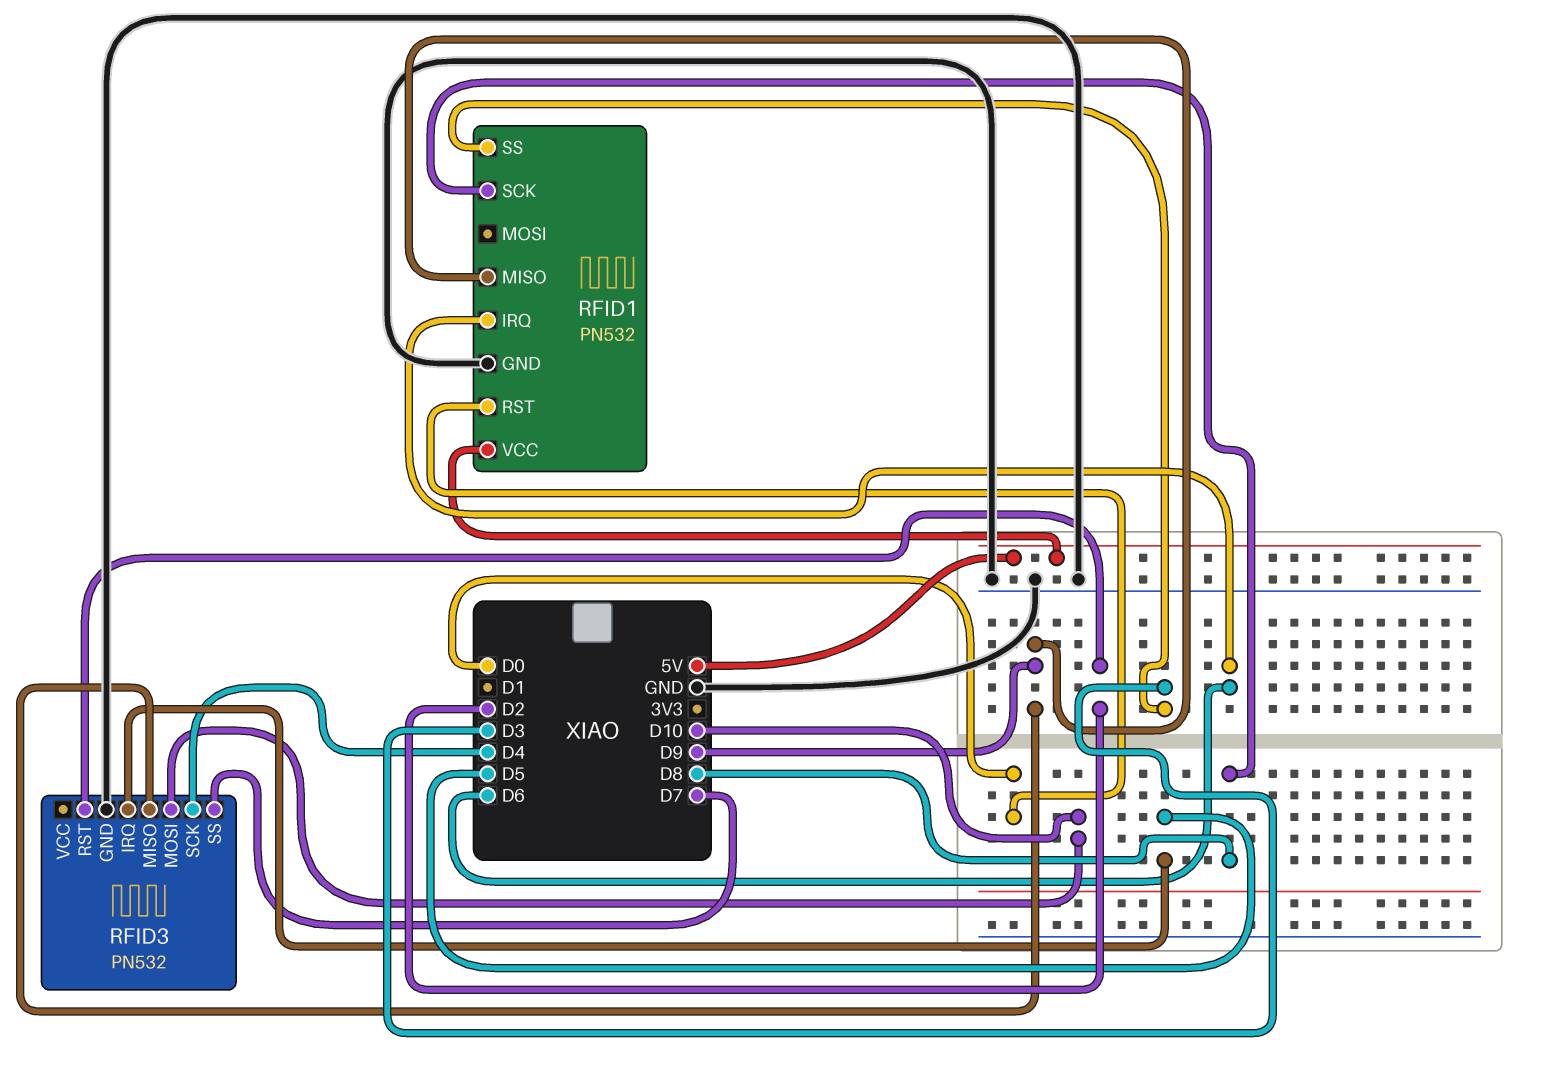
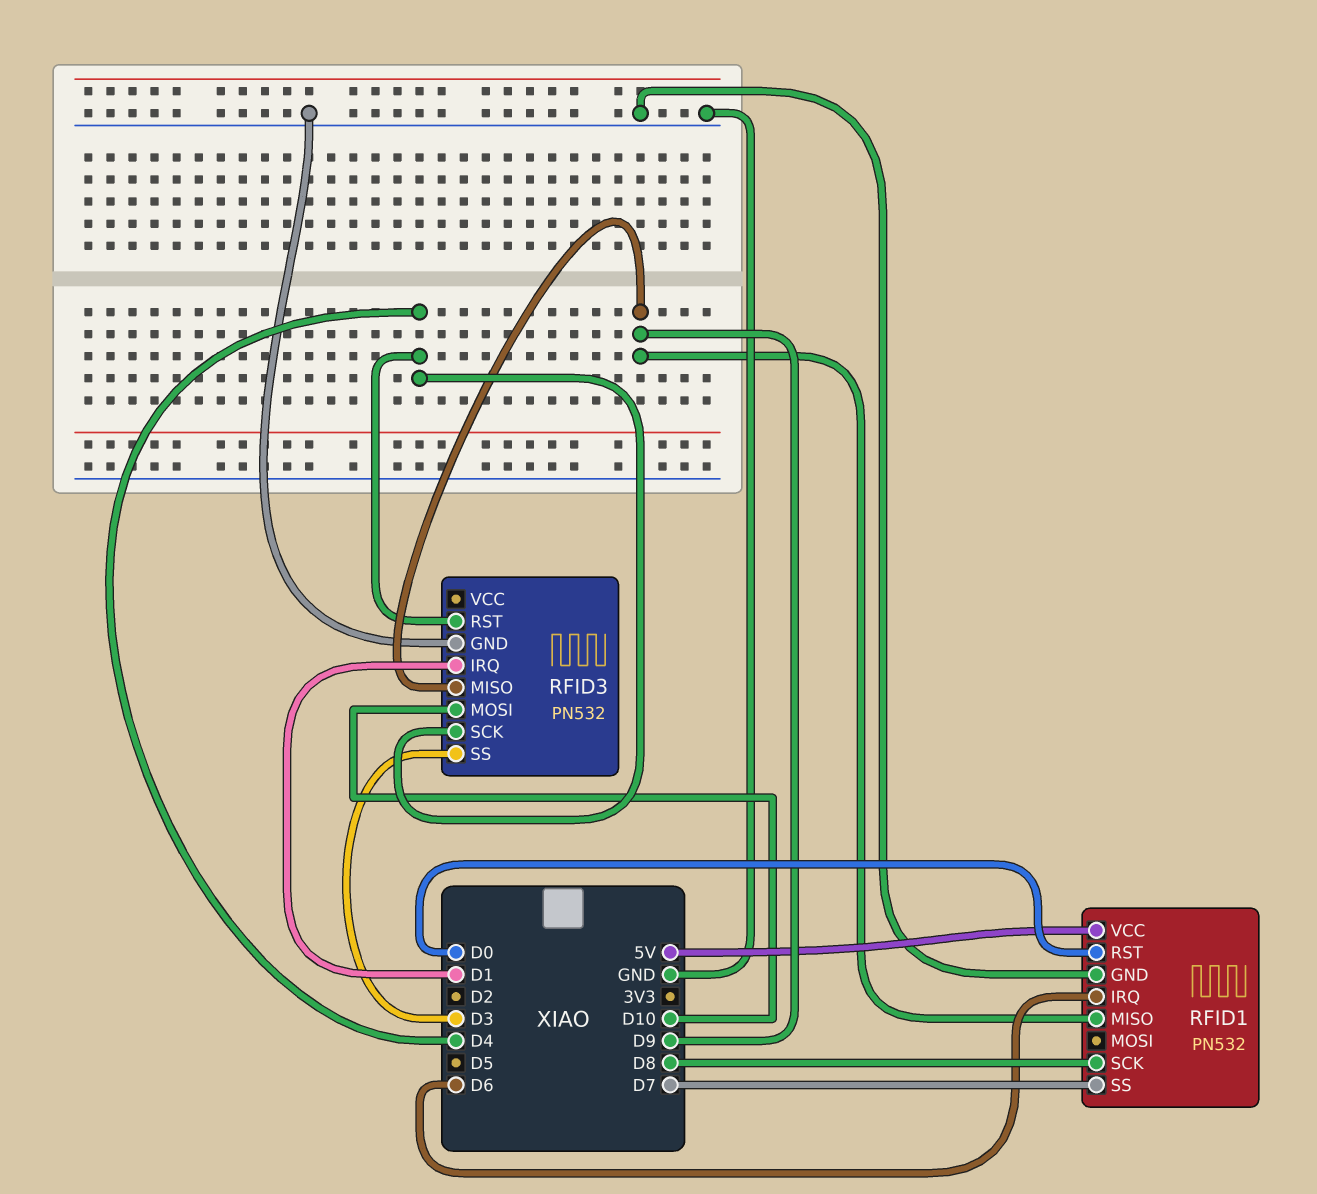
RFID1 pin SS: D3 -> D7
RFID3 pin IRQ: D5 -> D1
RFID3 pin RST: D2 -> D4
RFID3 pin SS: D7 -> D3

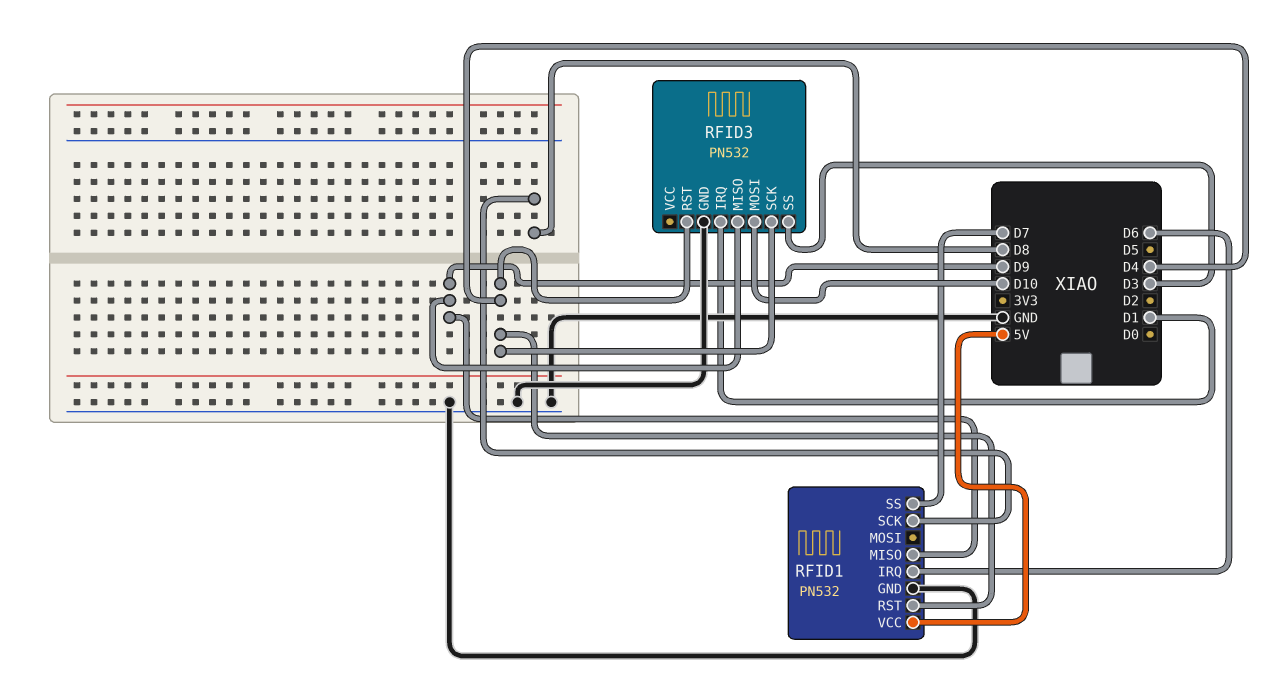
RFID1 pin RST: D0 -> D4

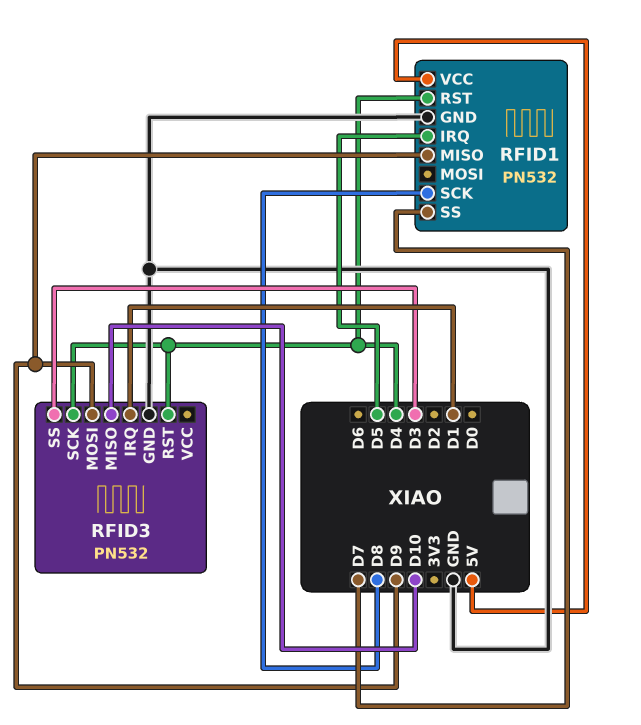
RFID1 pin IRQ: D6 -> D5
RFID3 pin MISO: D9 -> D10
RFID3 pin MOSI: D10 -> D9

